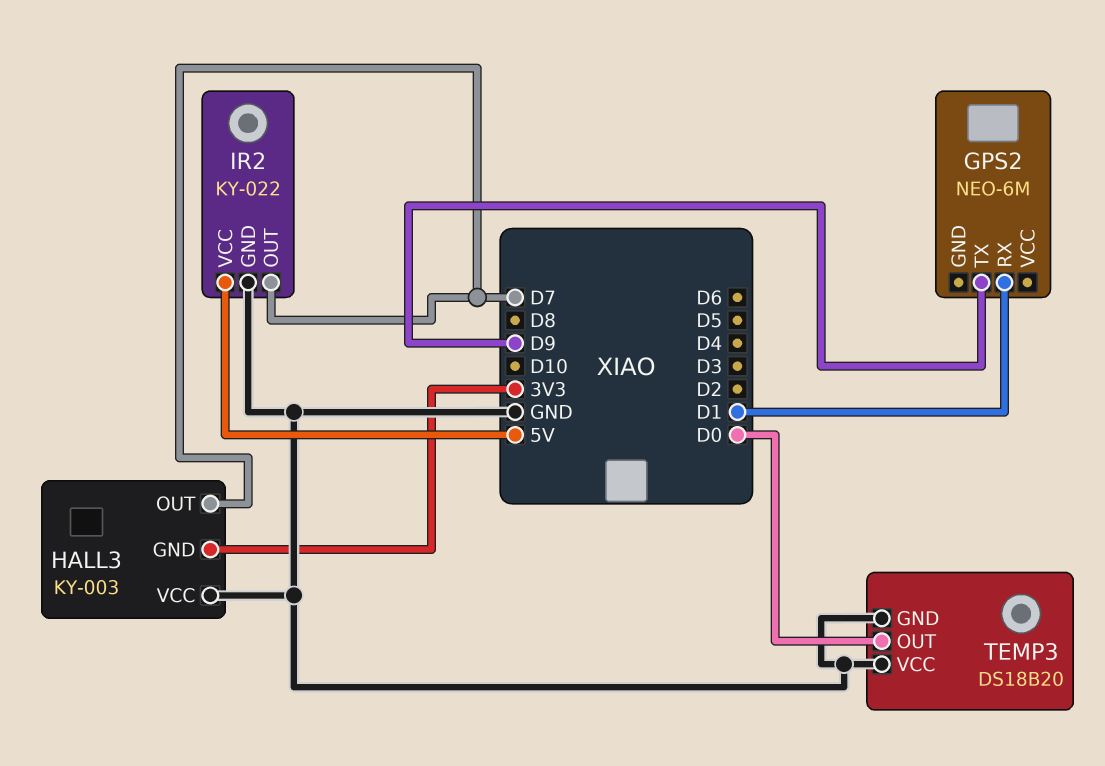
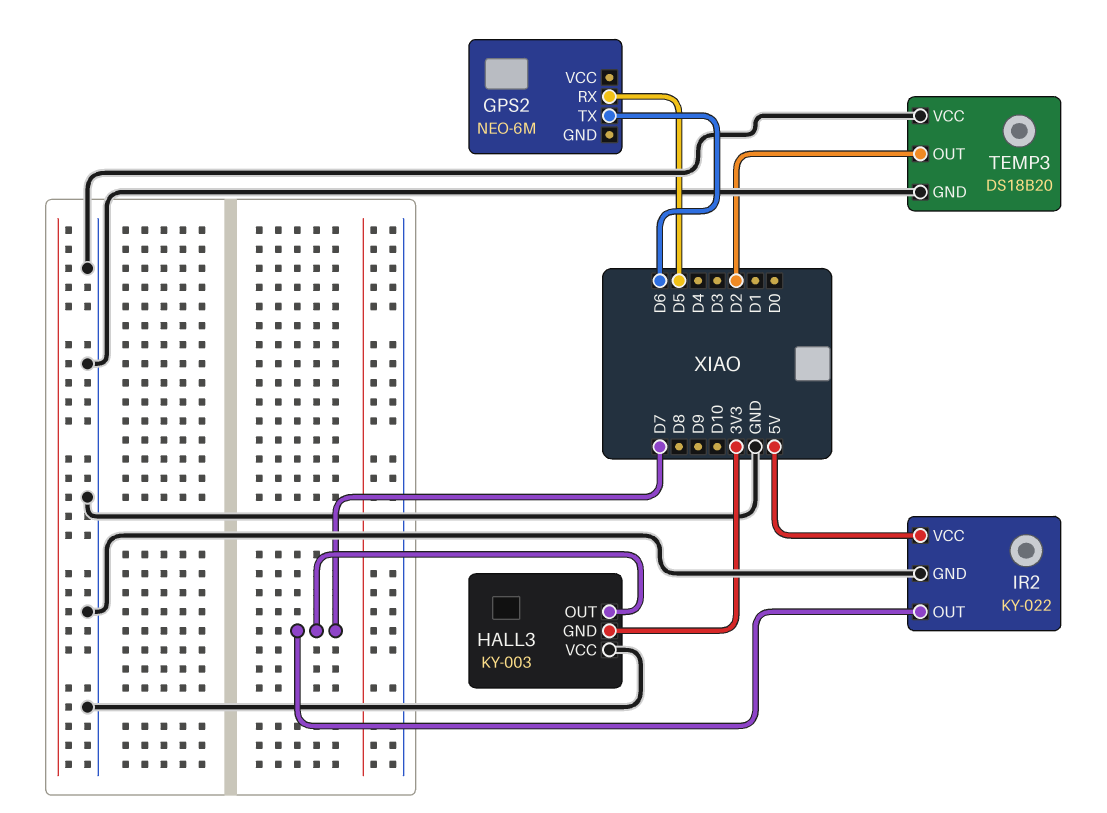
GPS2 pin RX: D1 -> D5
GPS2 pin TX: D9 -> D6
TEMP3 pin OUT: D0 -> D2

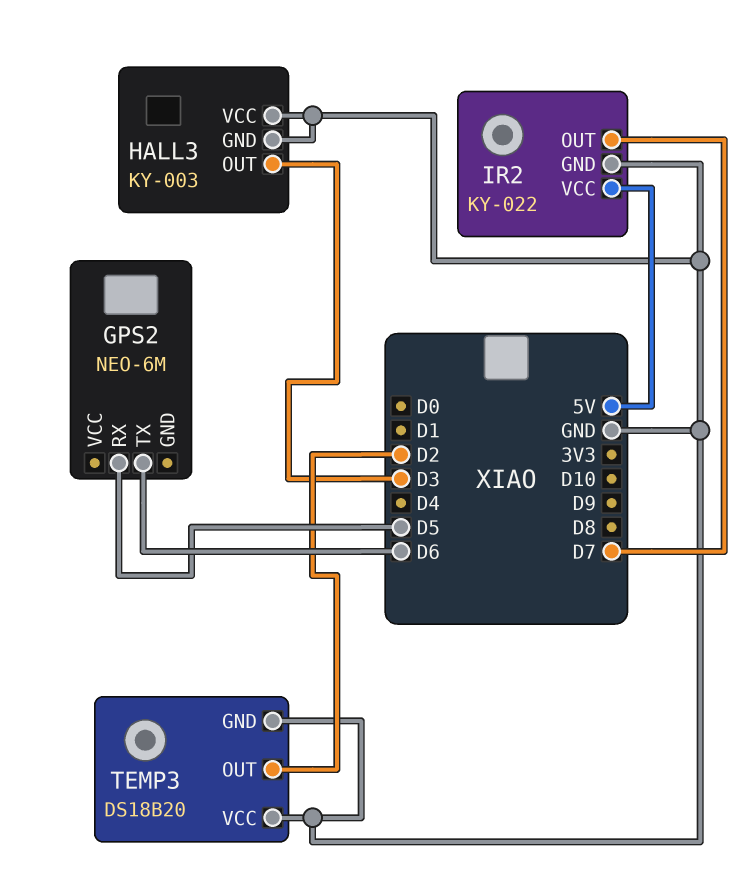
HALL3 pin GND: 3V3 -> GND
HALL3 pin OUT: D7 -> D3

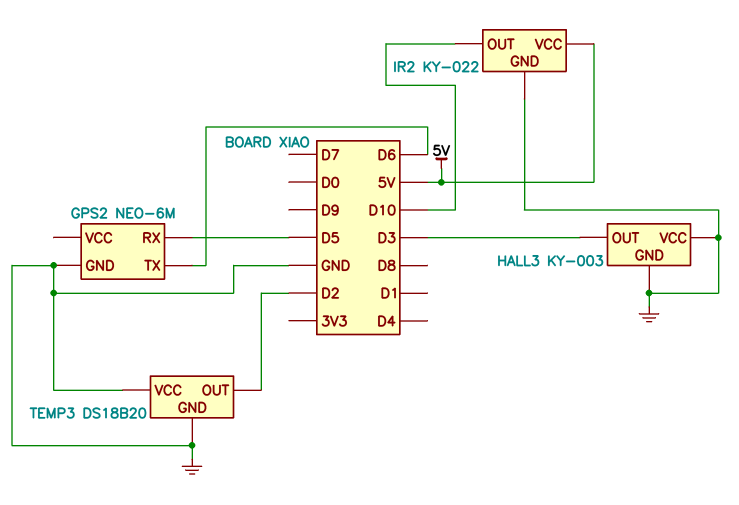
GPS2 pin GND: none -> GND
IR2 pin OUT: D7 -> D10

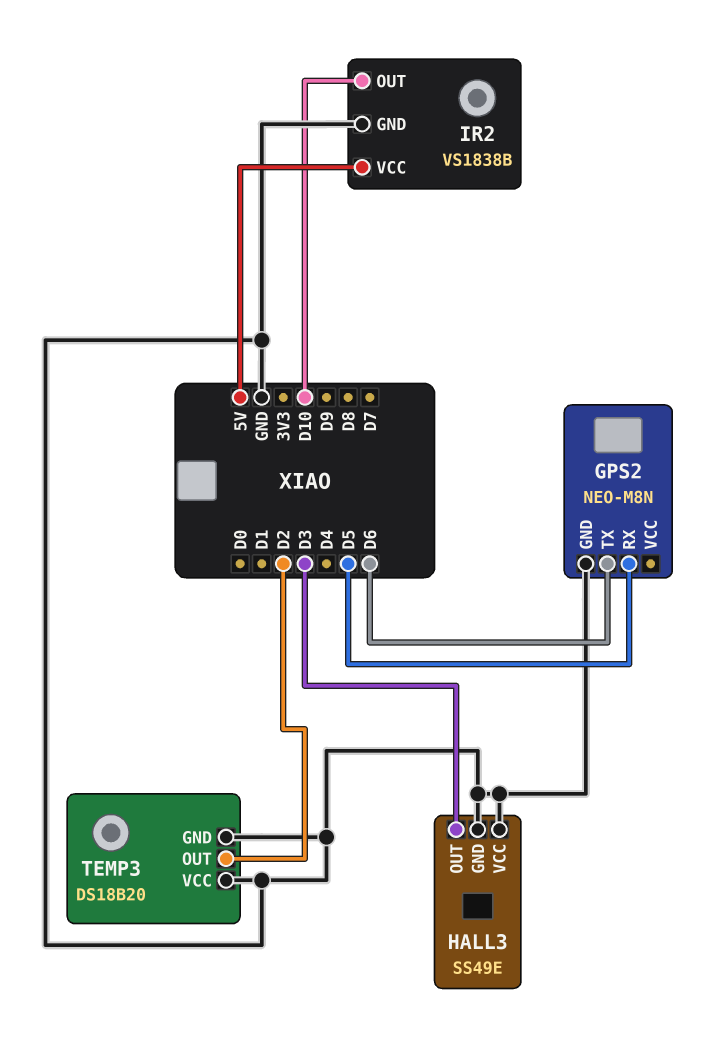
GPS2: NEO-6M -> NEO-M8N
HALL3: KY-003 -> SS49E
IR2: KY-022 -> VS1838B

